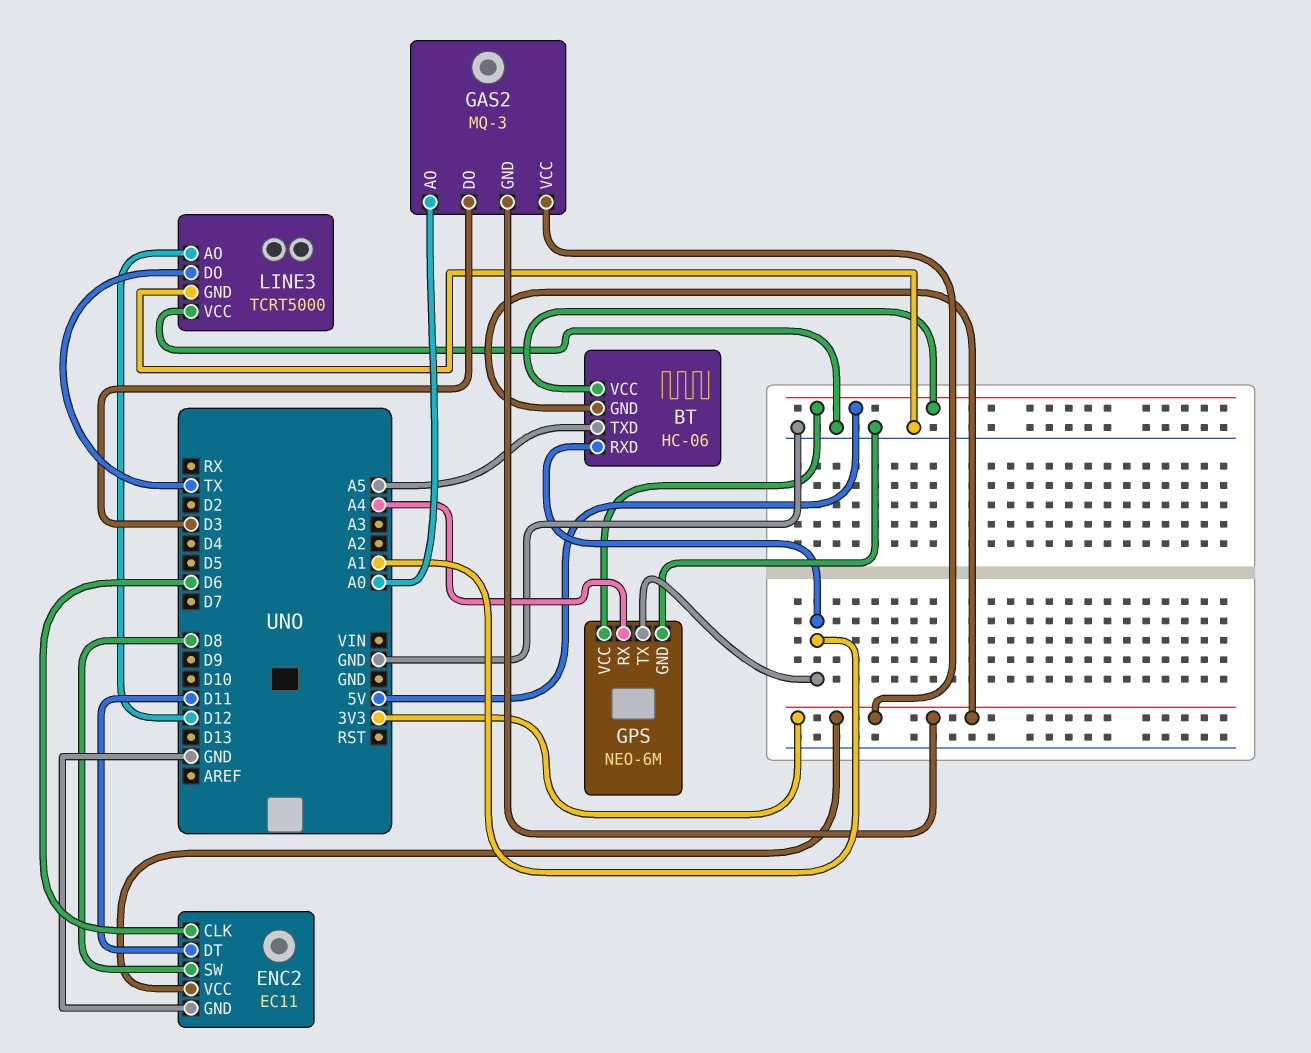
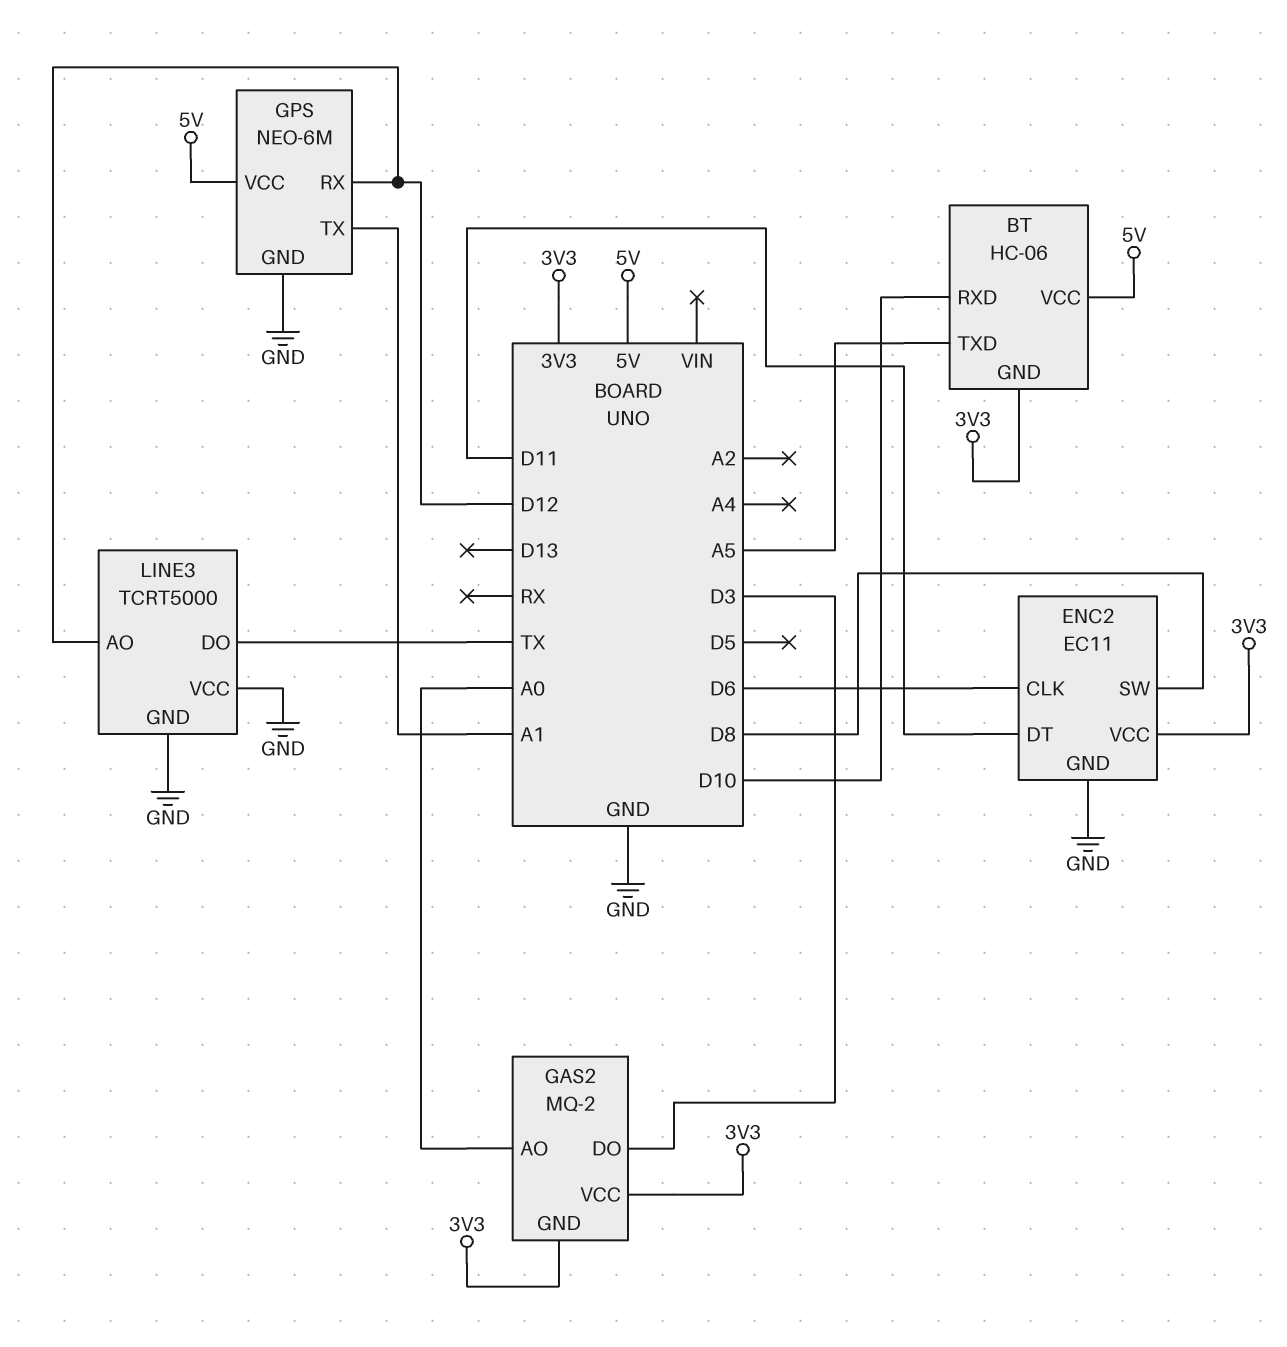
BT pin RXD: A1 -> D10
GAS2: MQ-3 -> MQ-2
GPS pin RX: A4 -> D12

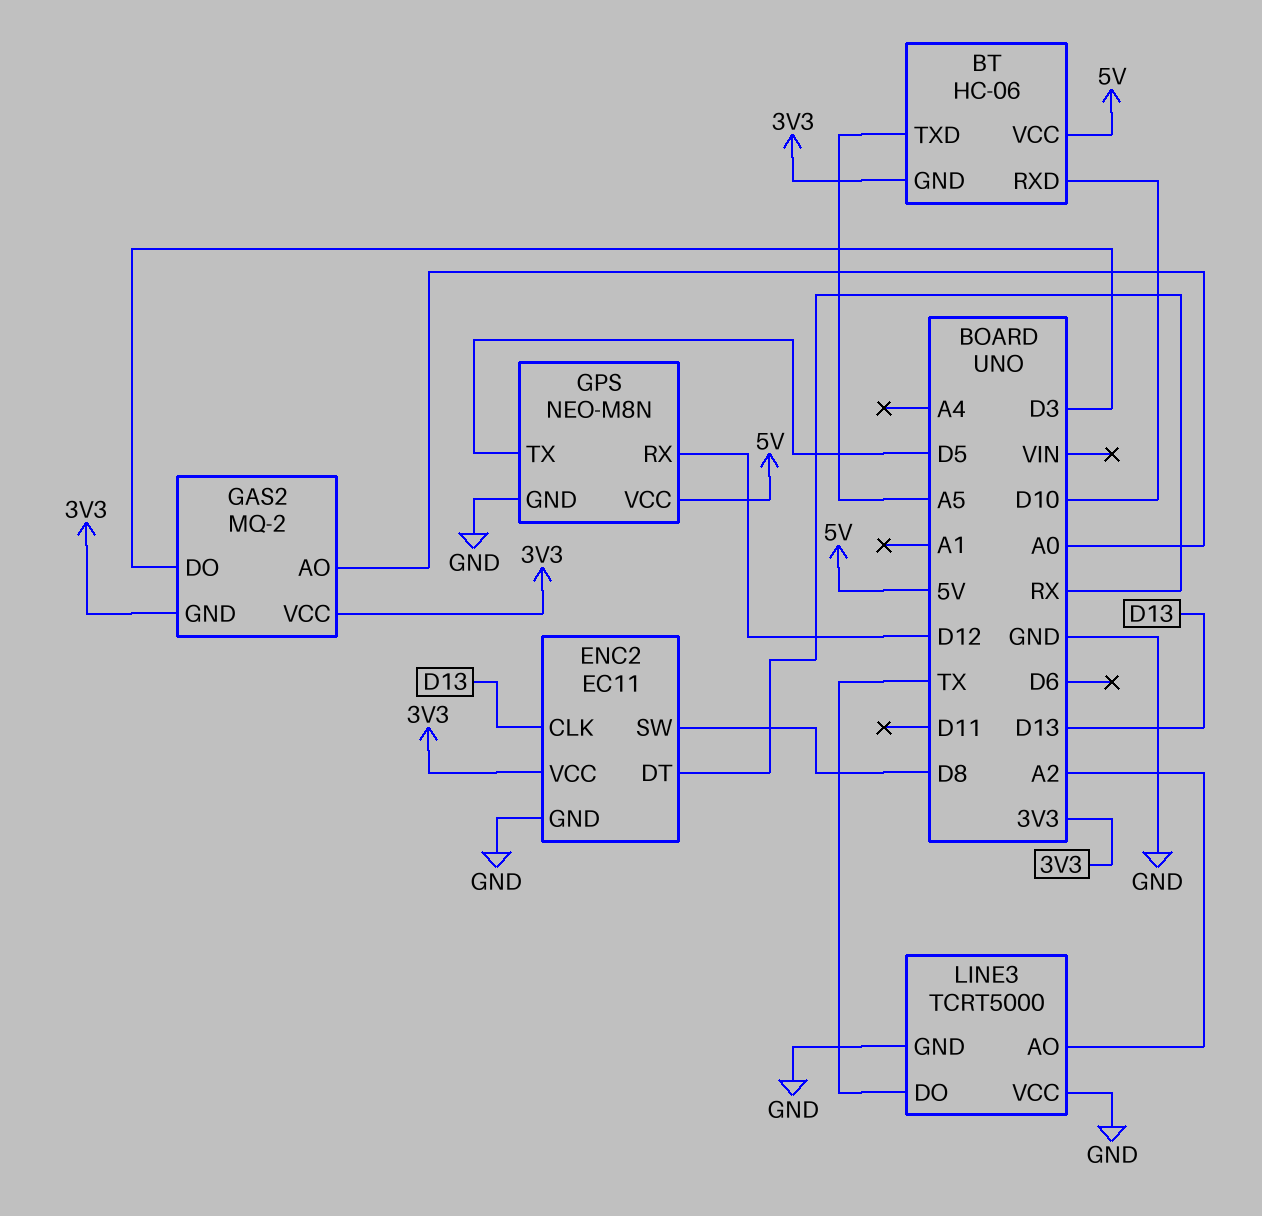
ENC2 pin CLK: D6 -> D13
ENC2 pin DT: D11 -> RX
GPS: NEO-6M -> NEO-M8N
GPS pin TX: A1 -> D5
LINE3 pin AO: D12 -> A2

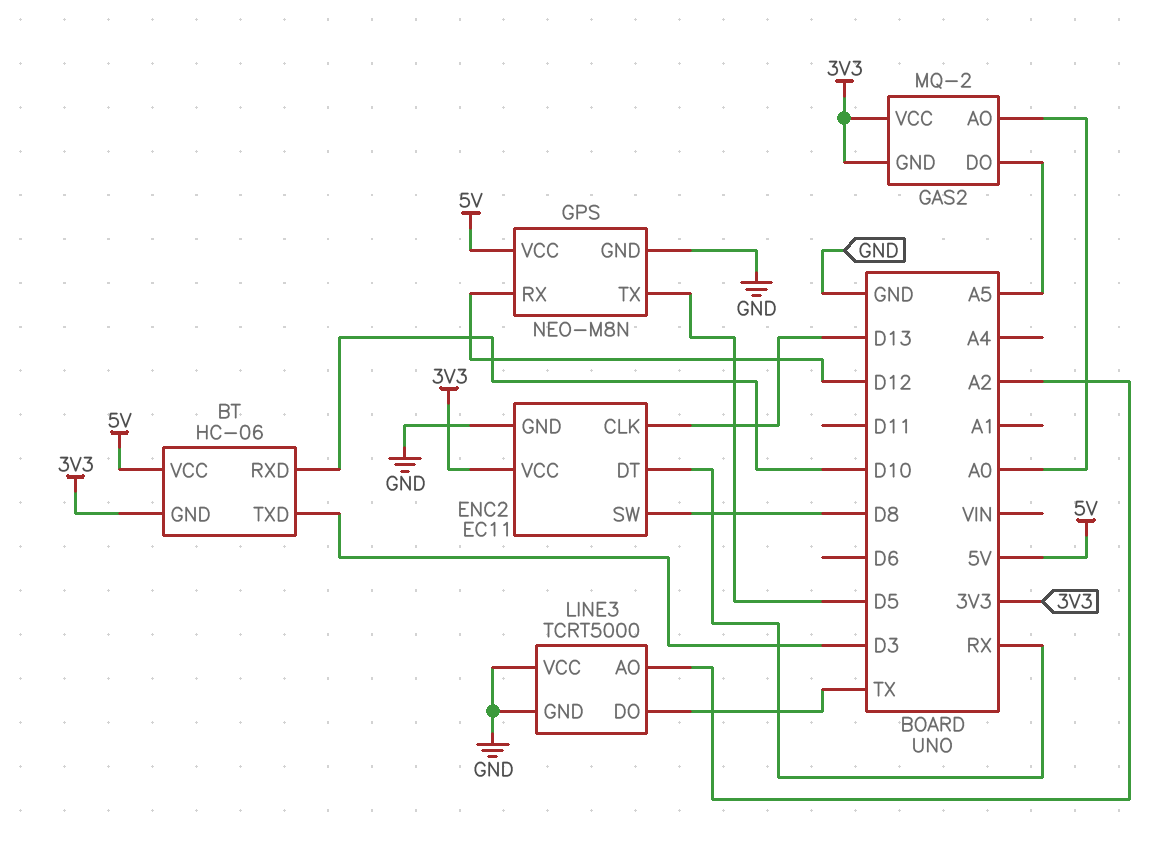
BT pin TXD: A5 -> D3
GAS2 pin DO: D3 -> A5

